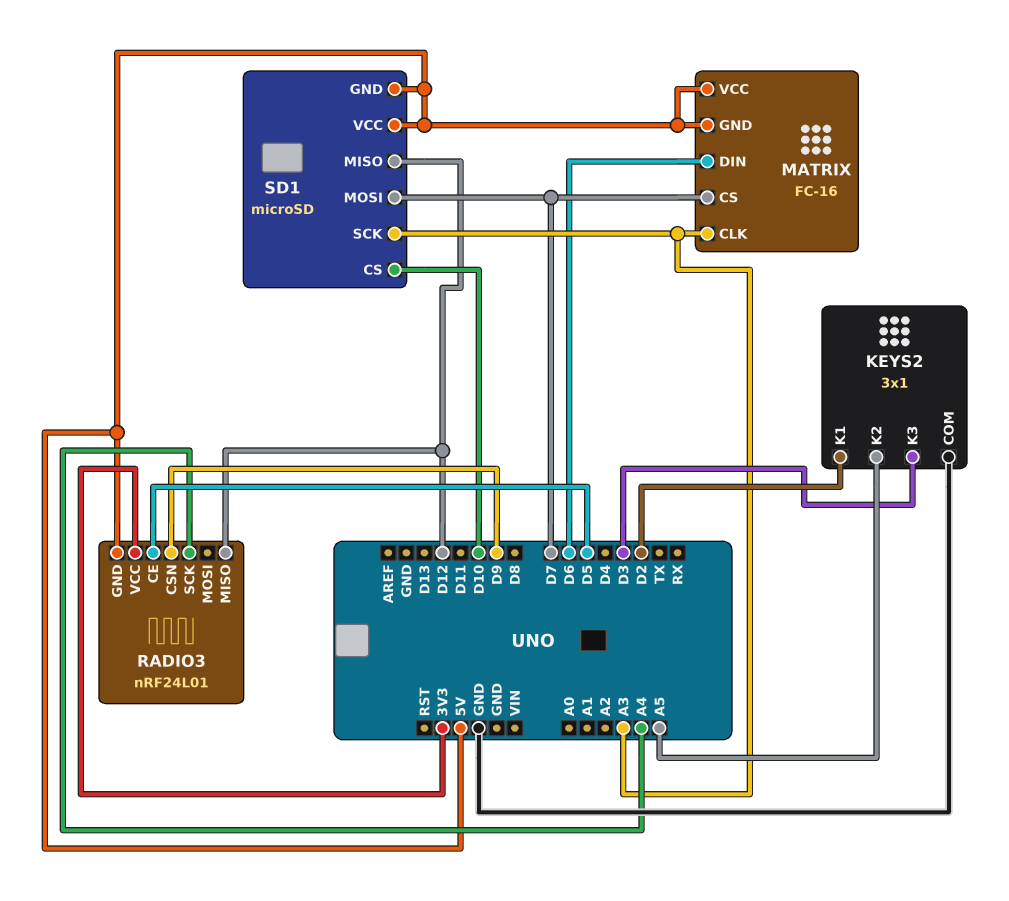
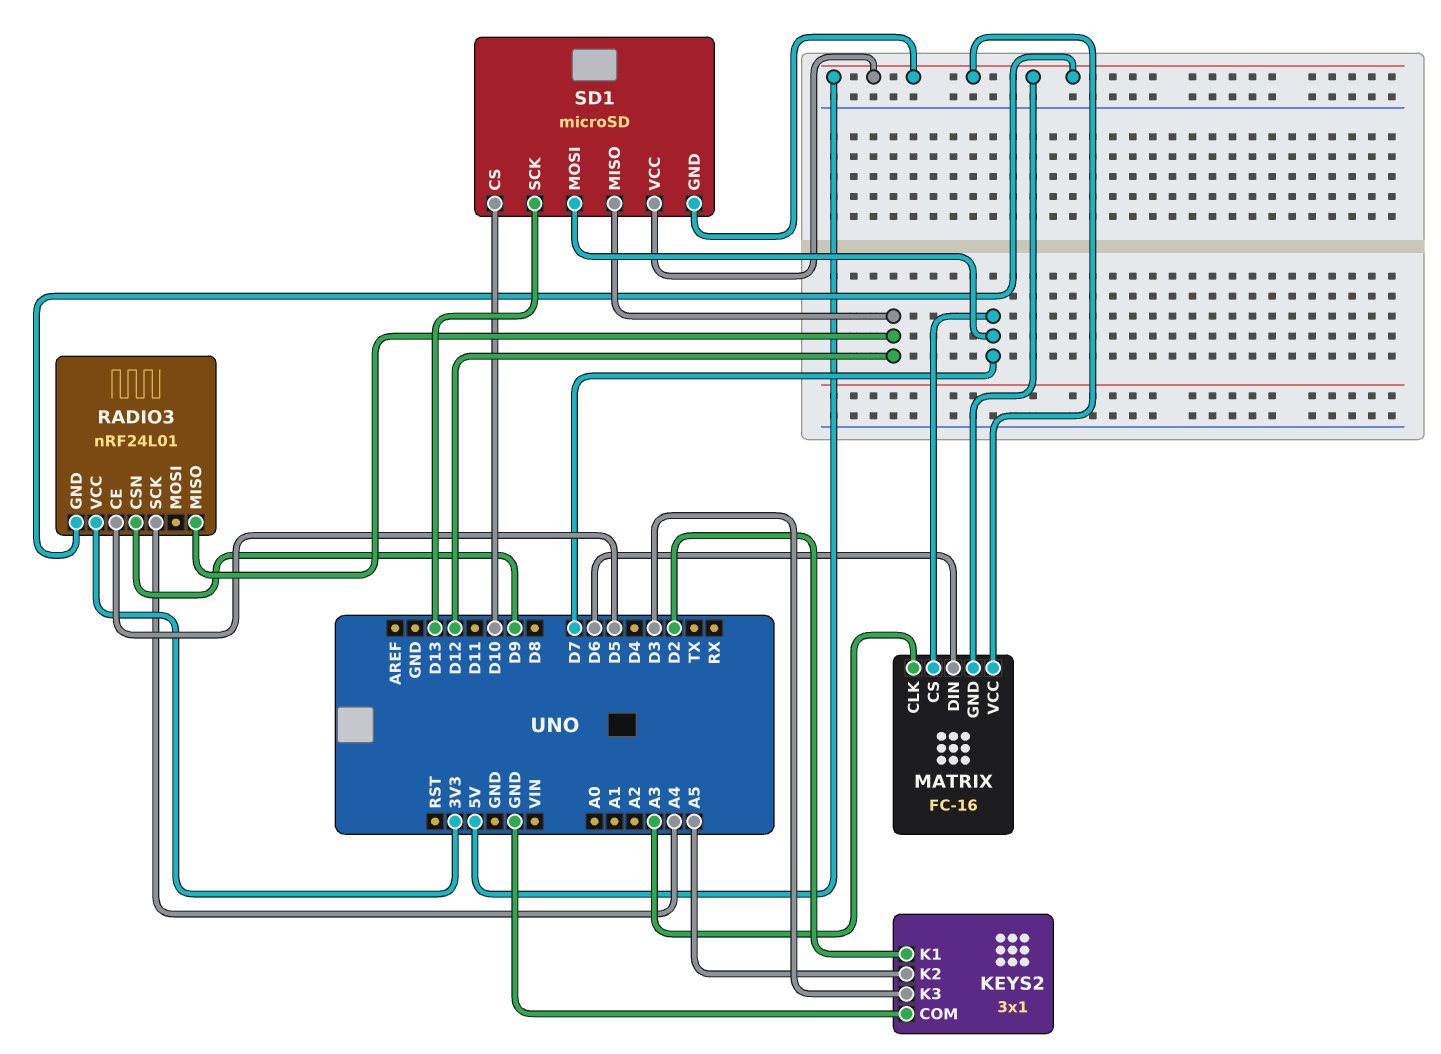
SD1 pin SCK: A3 -> D13

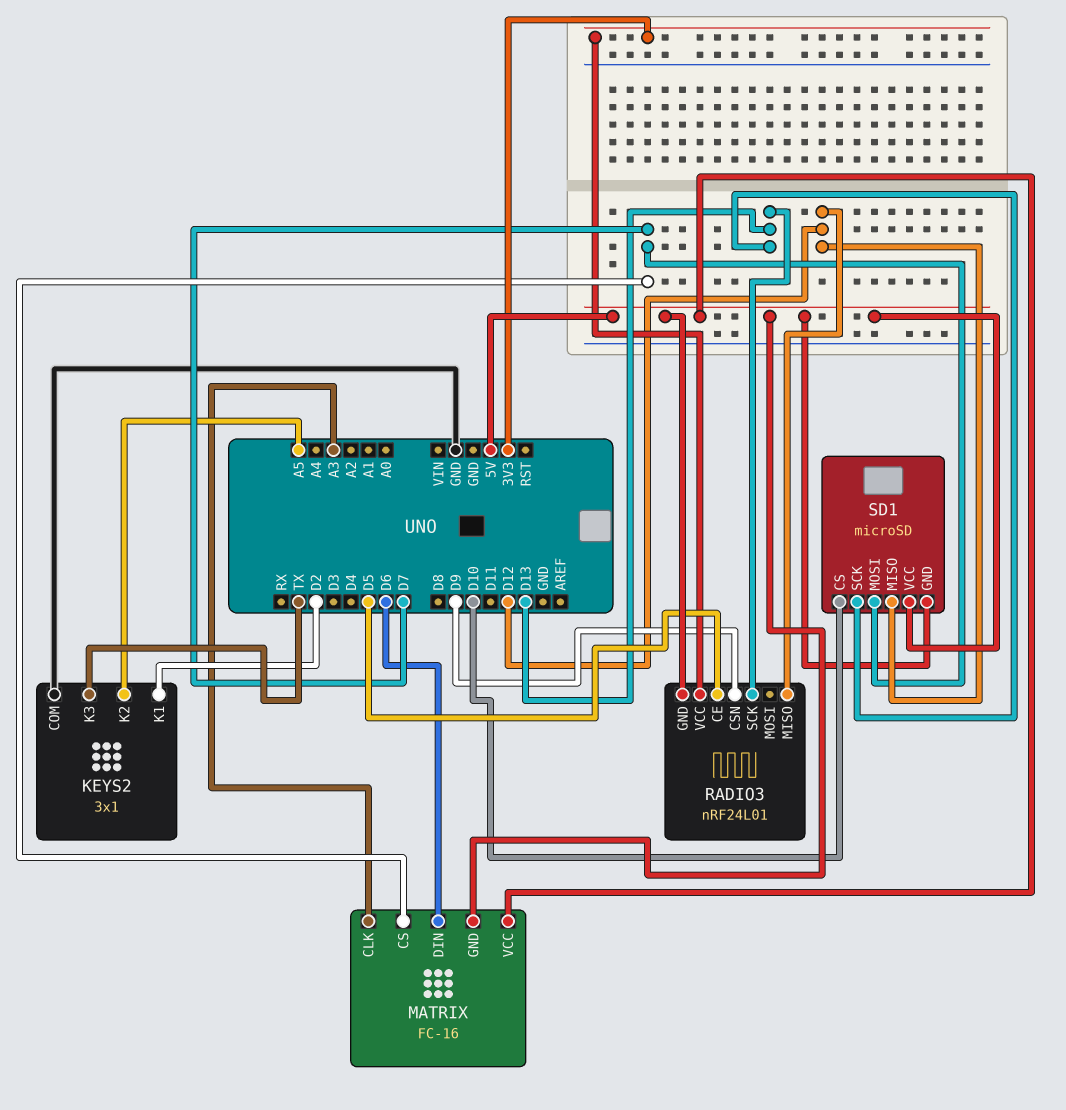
KEYS2 pin K3: D3 -> TX
RADIO3 pin SCK: A4 -> D13

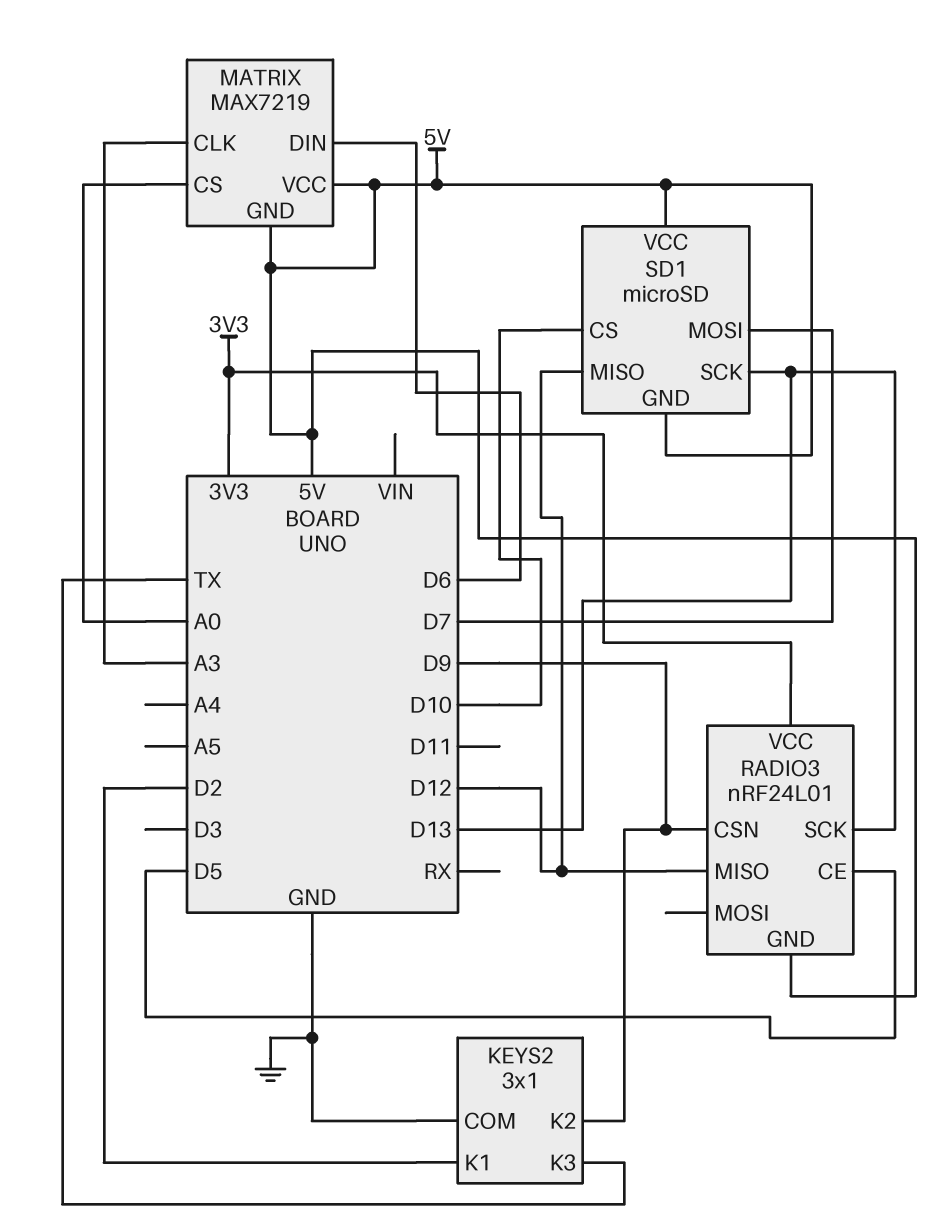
KEYS2 pin K2: A5 -> D9
MATRIX: FC-16 -> MAX7219
MATRIX pin CS: D7 -> A0

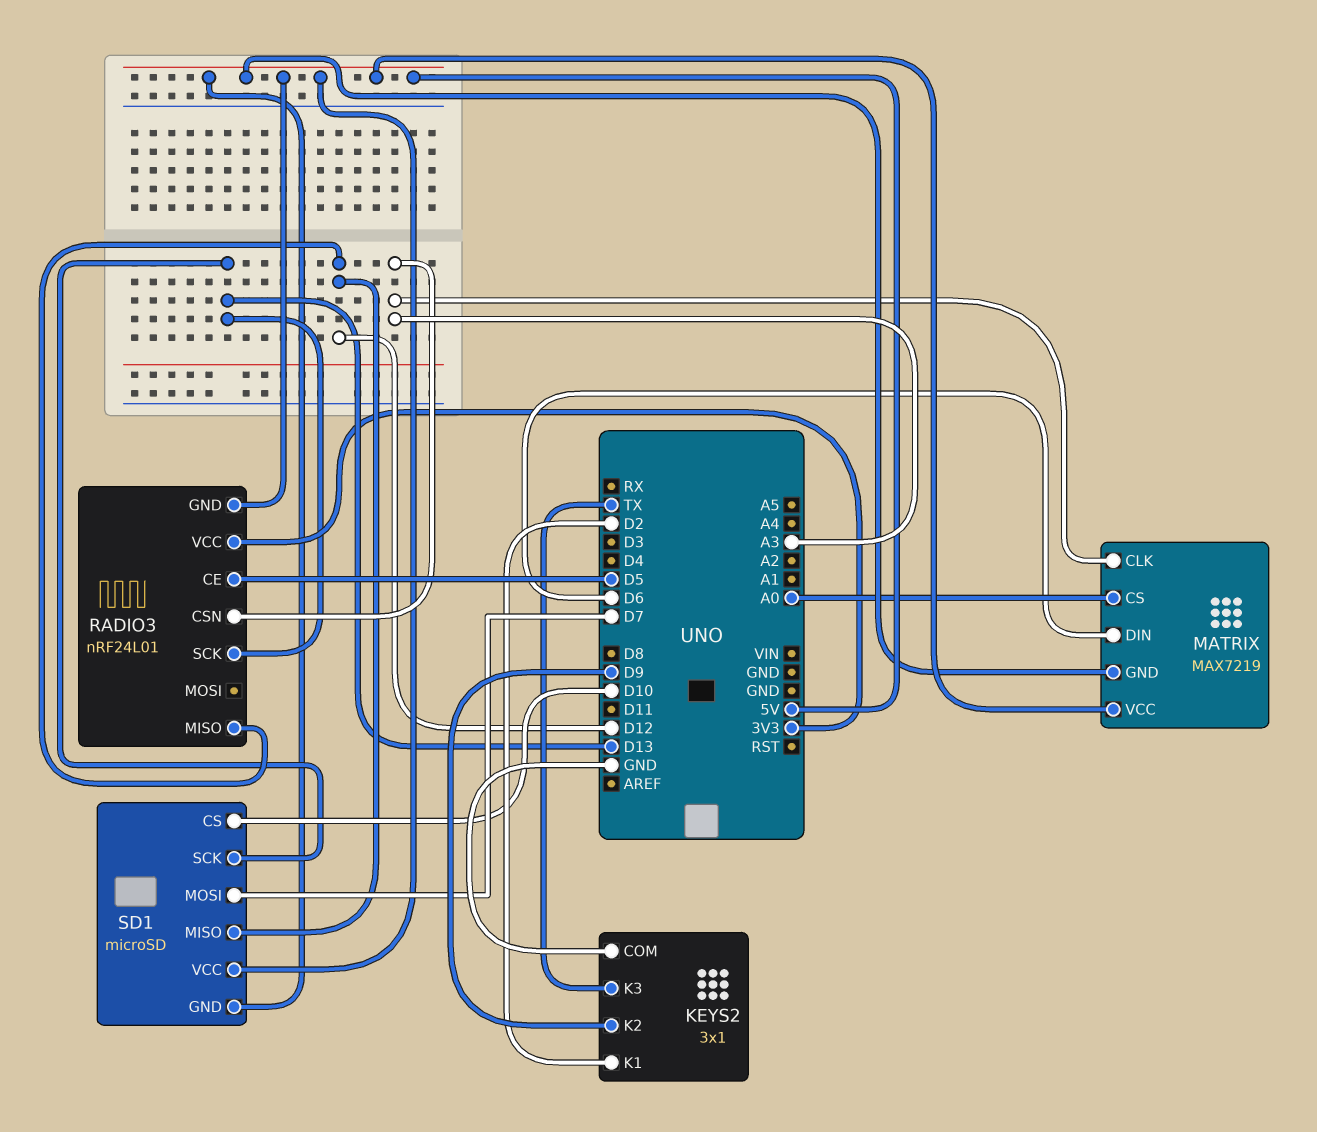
RADIO3 pin CSN: D9 -> A3

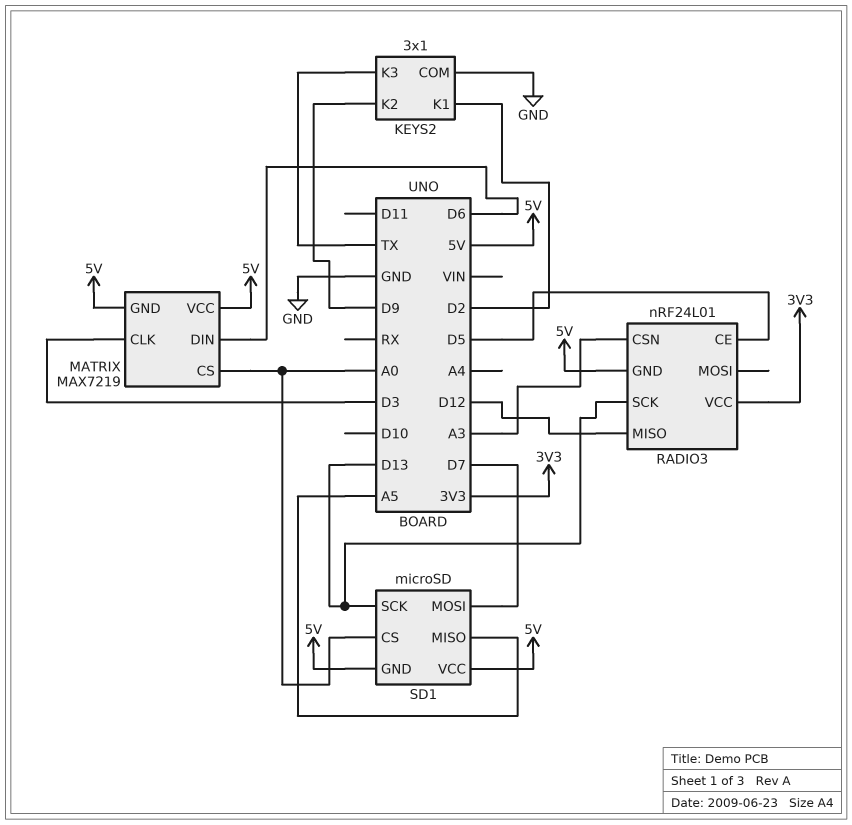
MATRIX pin CLK: A3 -> D3
SD1 pin CS: D10 -> A0
SD1 pin MISO: D12 -> A5

